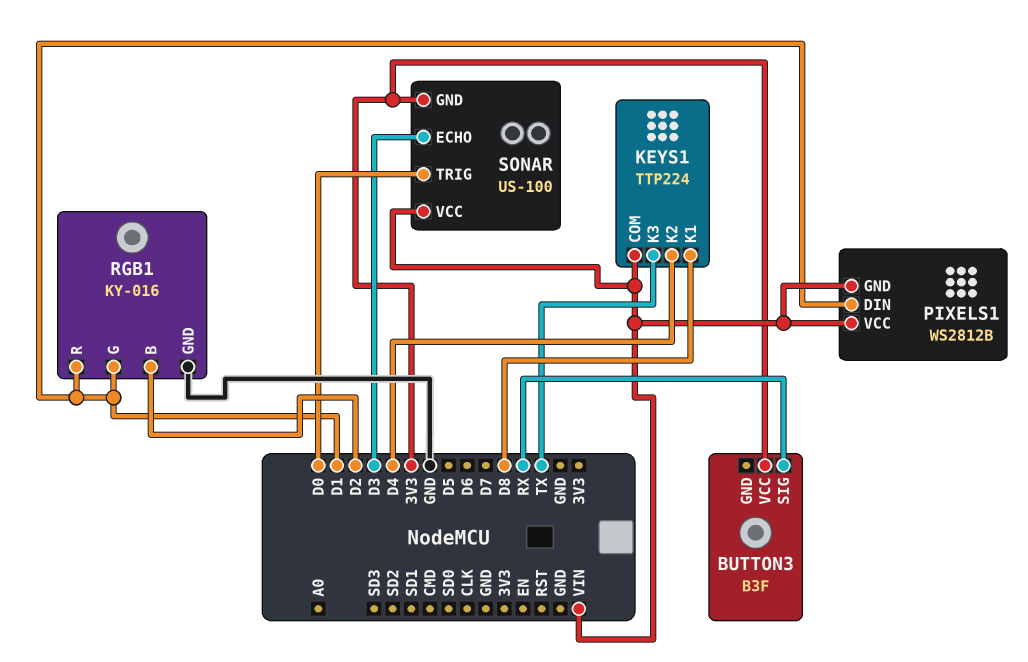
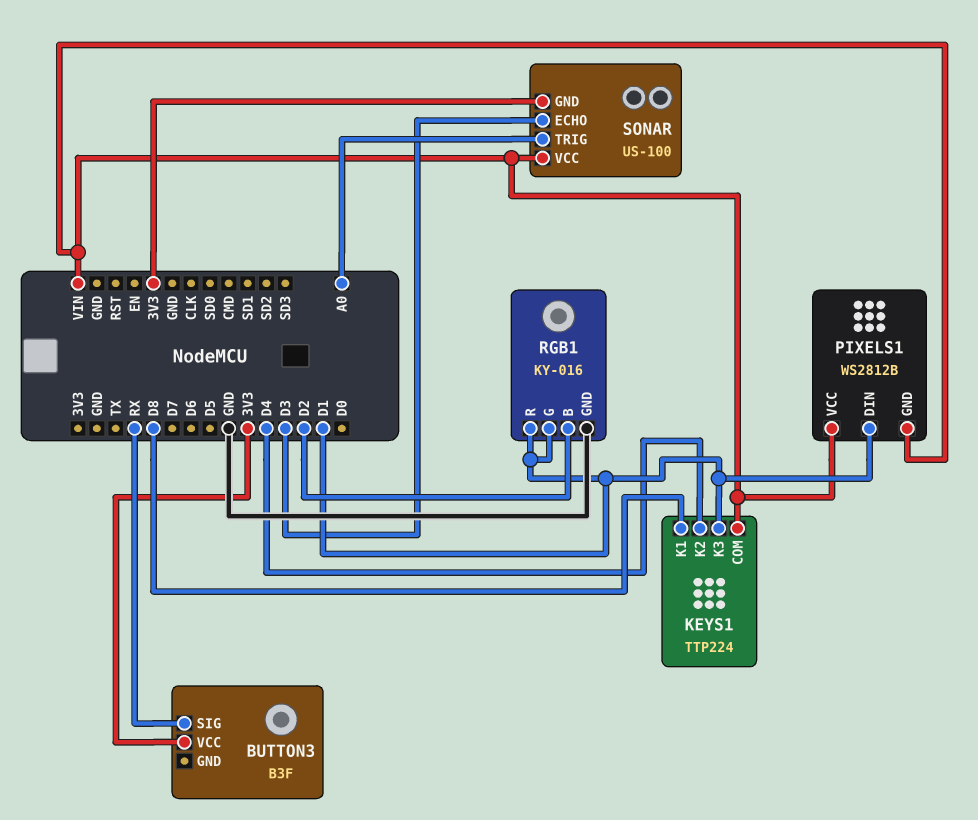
KEYS1 pin K3: TX -> D1
SONAR pin TRIG: D0 -> A0

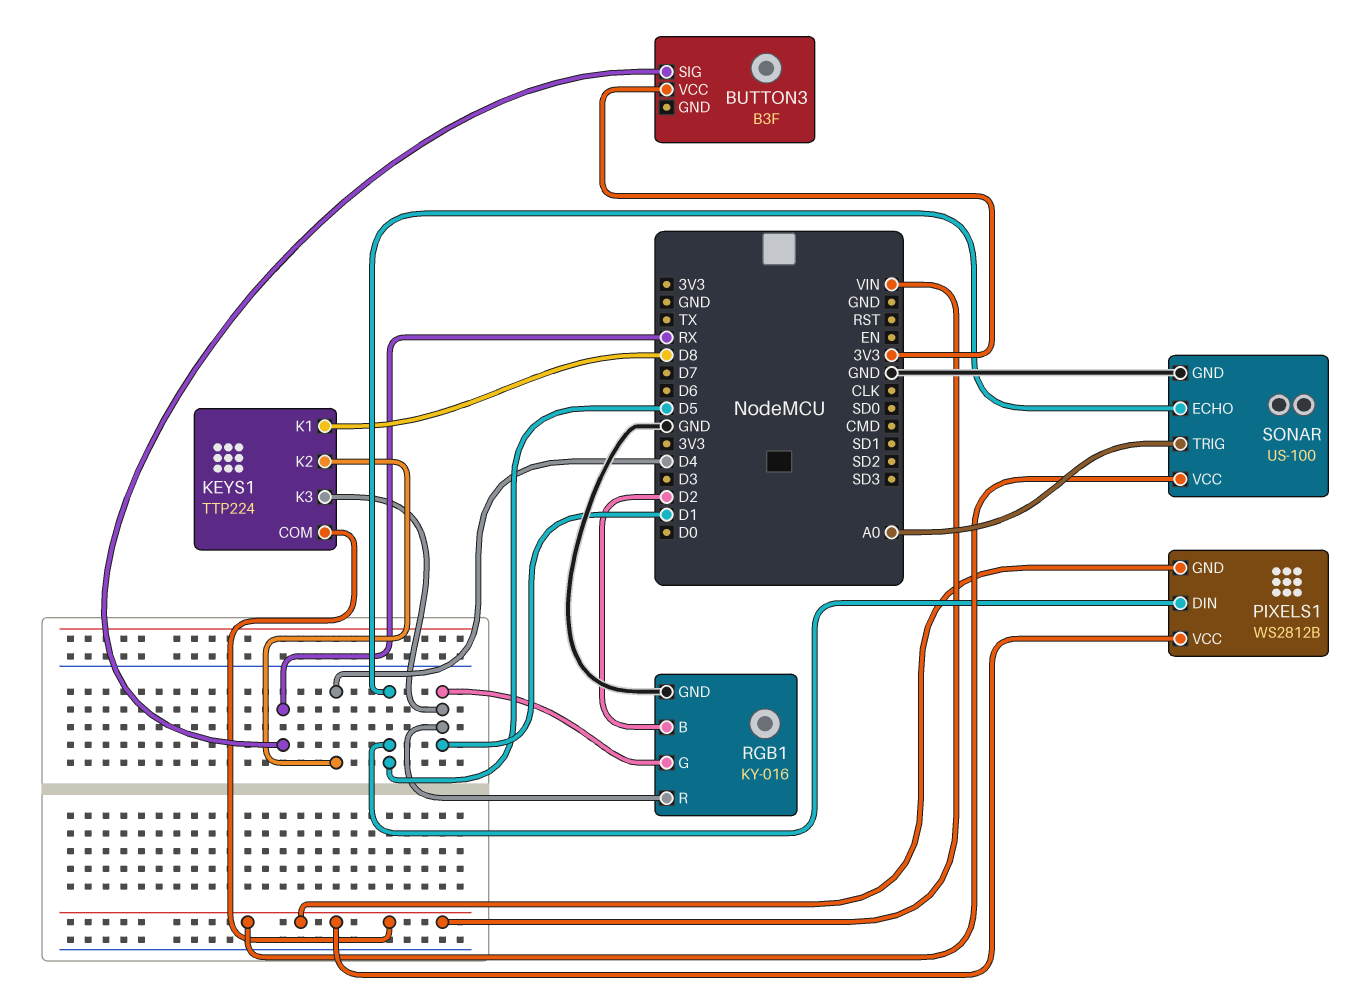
PIXELS1 pin DIN: D1 -> D5
SONAR pin ECHO: D3 -> D5
SONAR pin GND: 3V3 -> GND

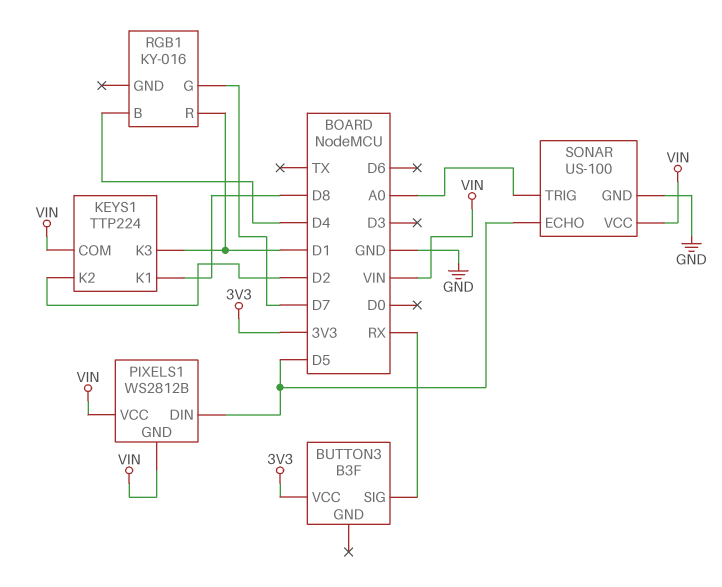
KEYS1 pin K2: D4 -> D2
RGB1 pin B: D2 -> D4
RGB1 pin G: D1 -> D7
RGB1 pin GND: GND -> none

